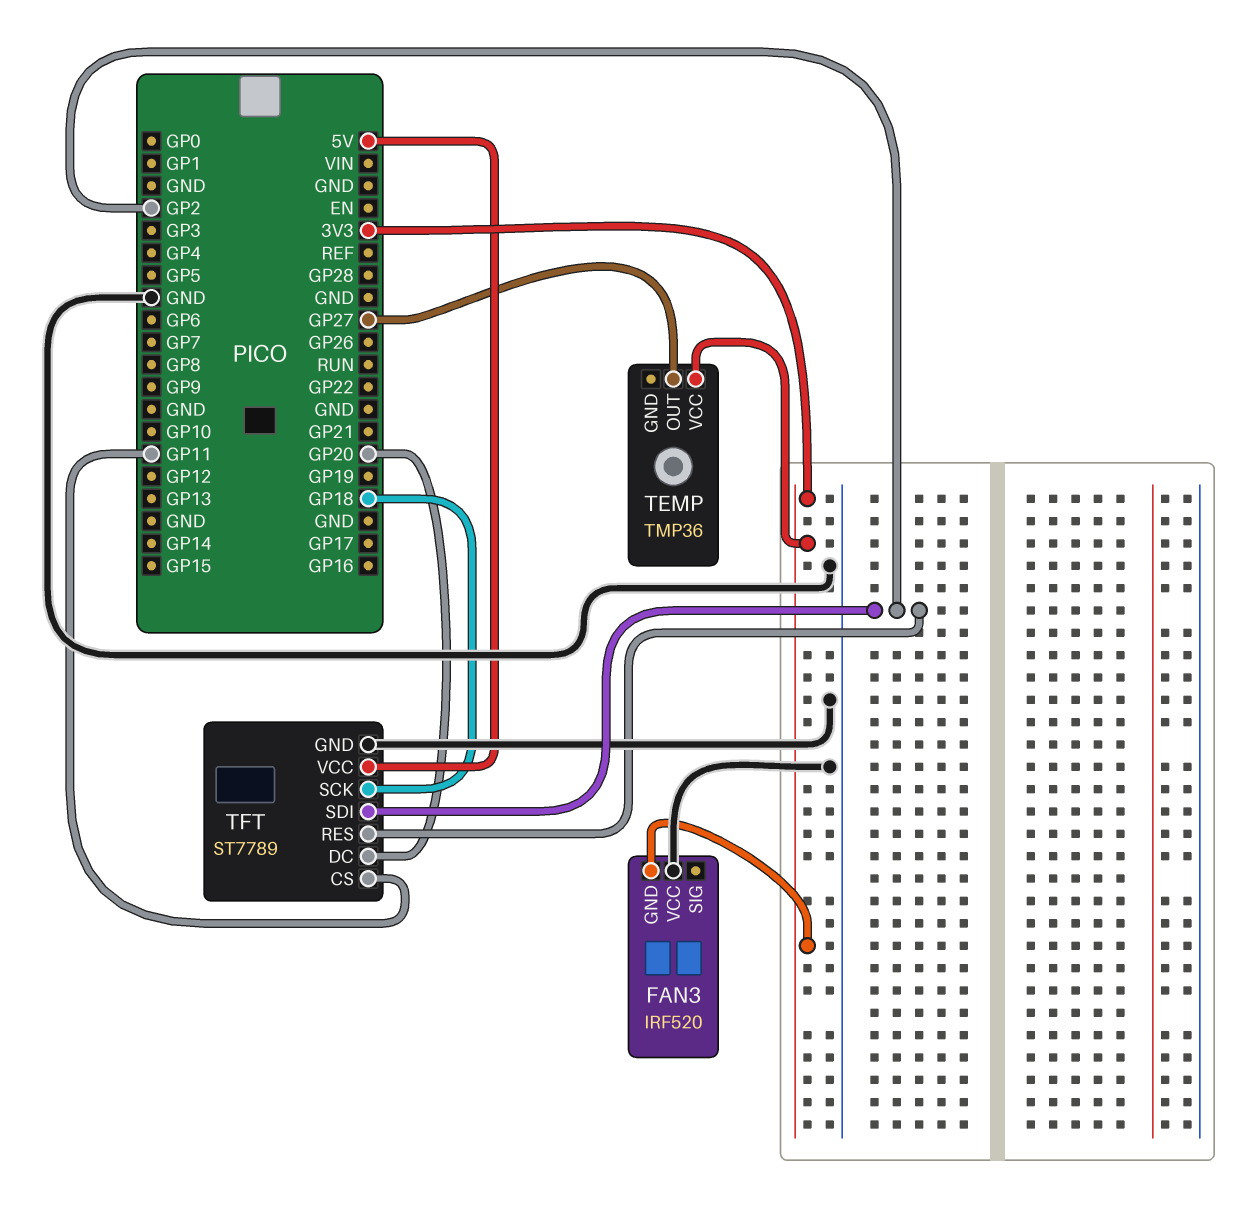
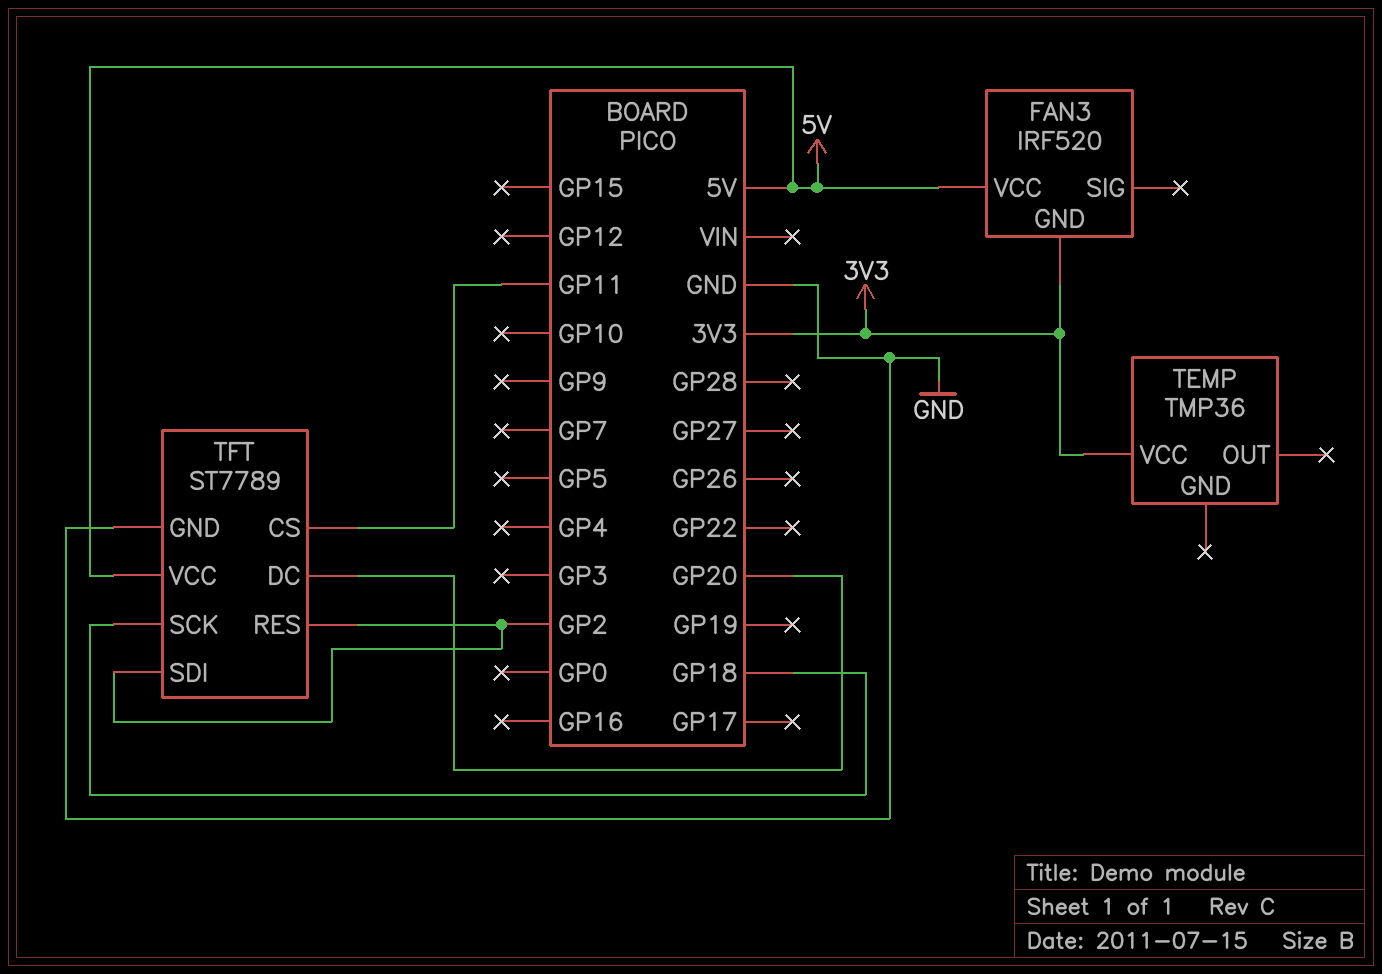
FAN3 pin VCC: GND -> 5V
TEMP pin OUT: GP27 -> none

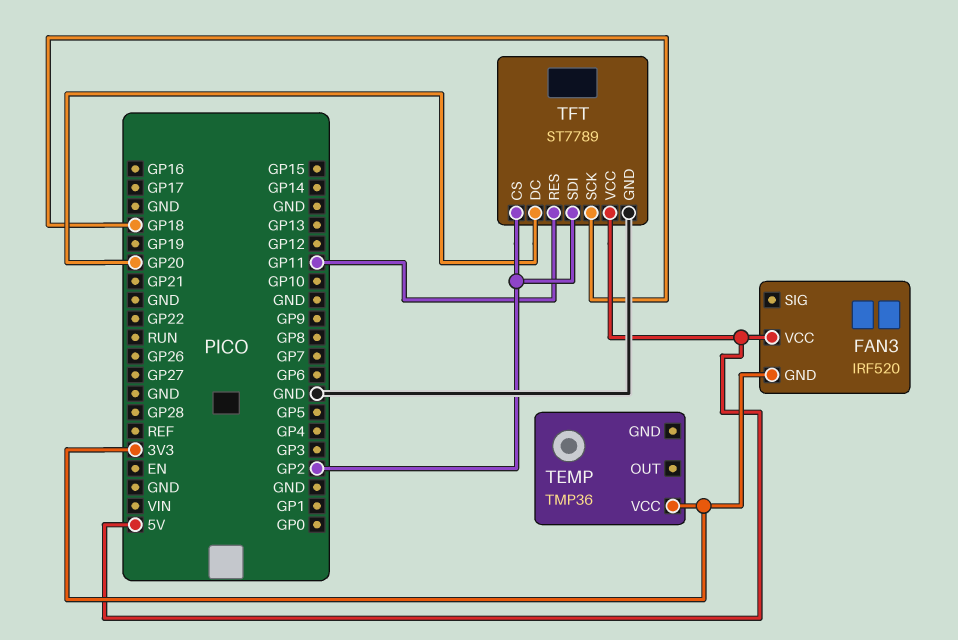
TFT pin CS: GP11 -> GP2
TFT pin RES: GP2 -> GP11

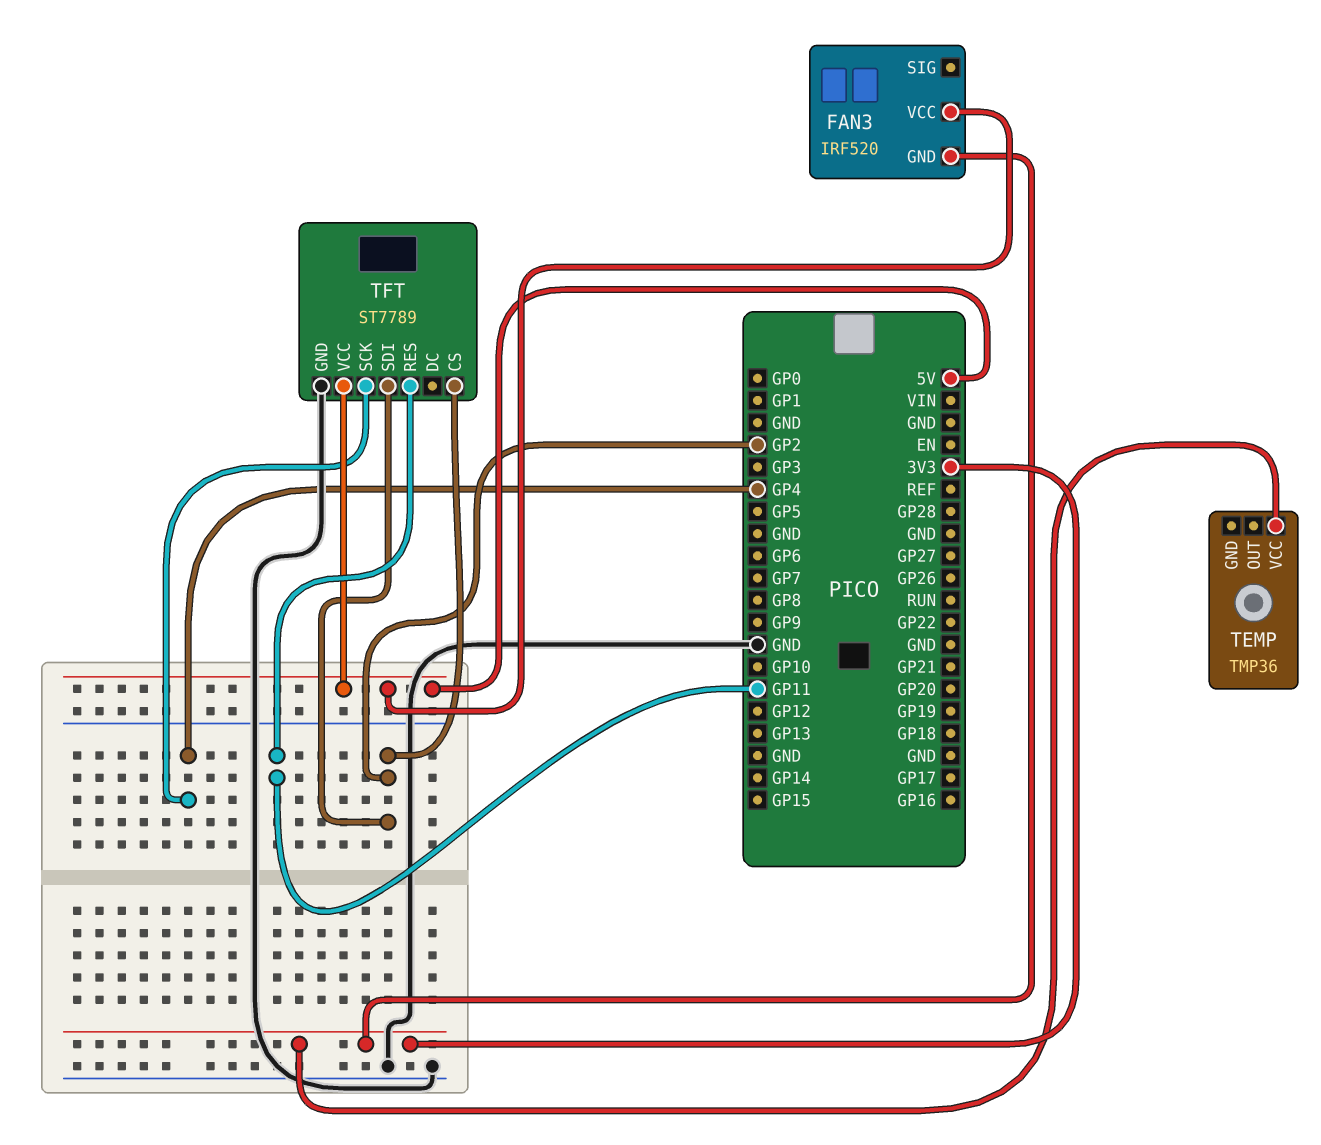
TFT pin DC: GP20 -> none
TFT pin SCK: GP18 -> GP4

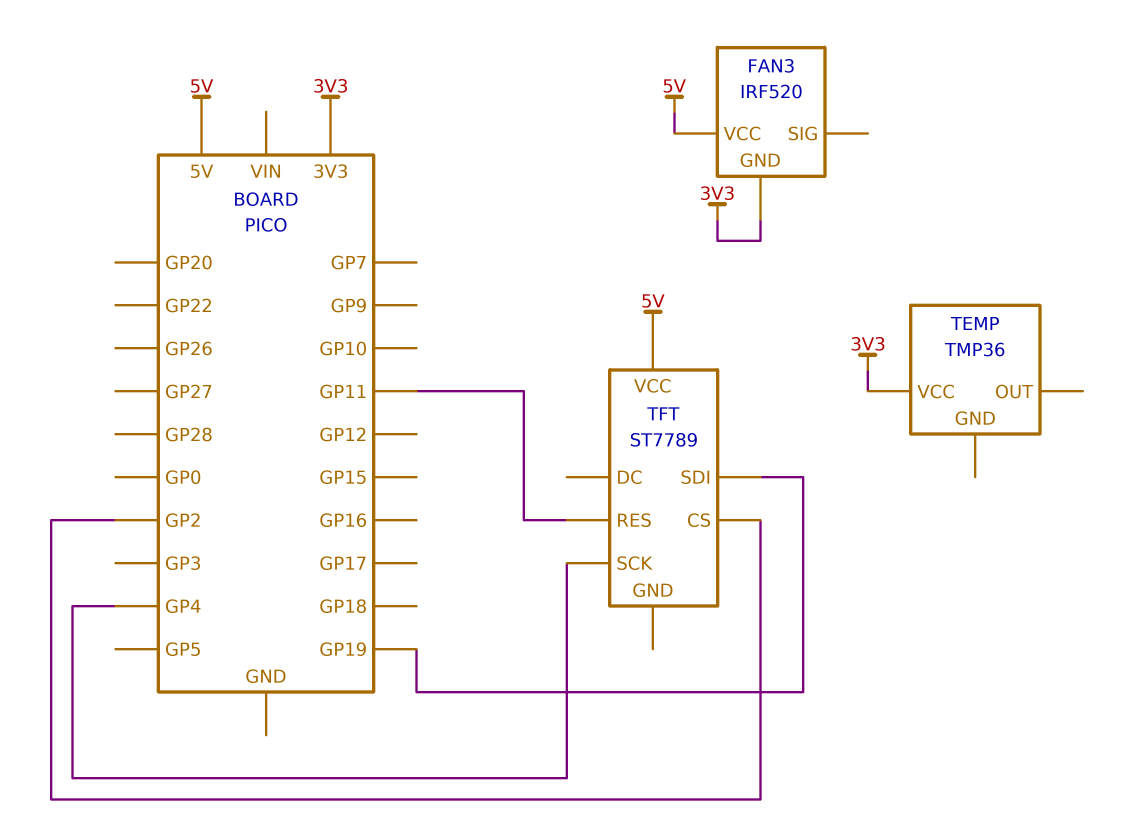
TFT pin GND: GND -> none
TFT pin SDI: GP2 -> GP19

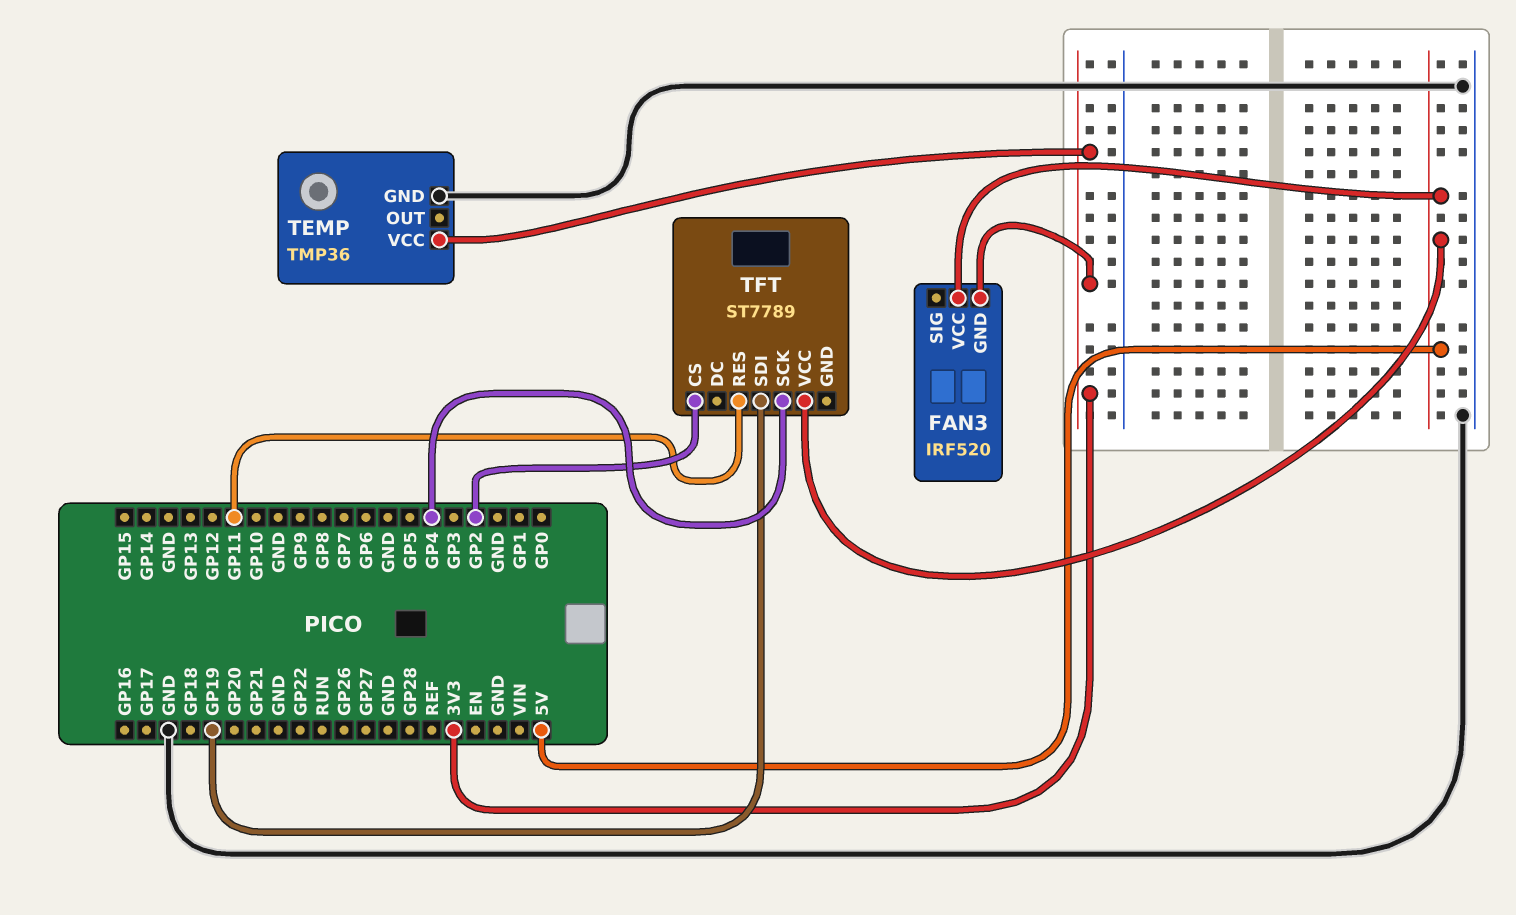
TEMP pin GND: none -> GND

